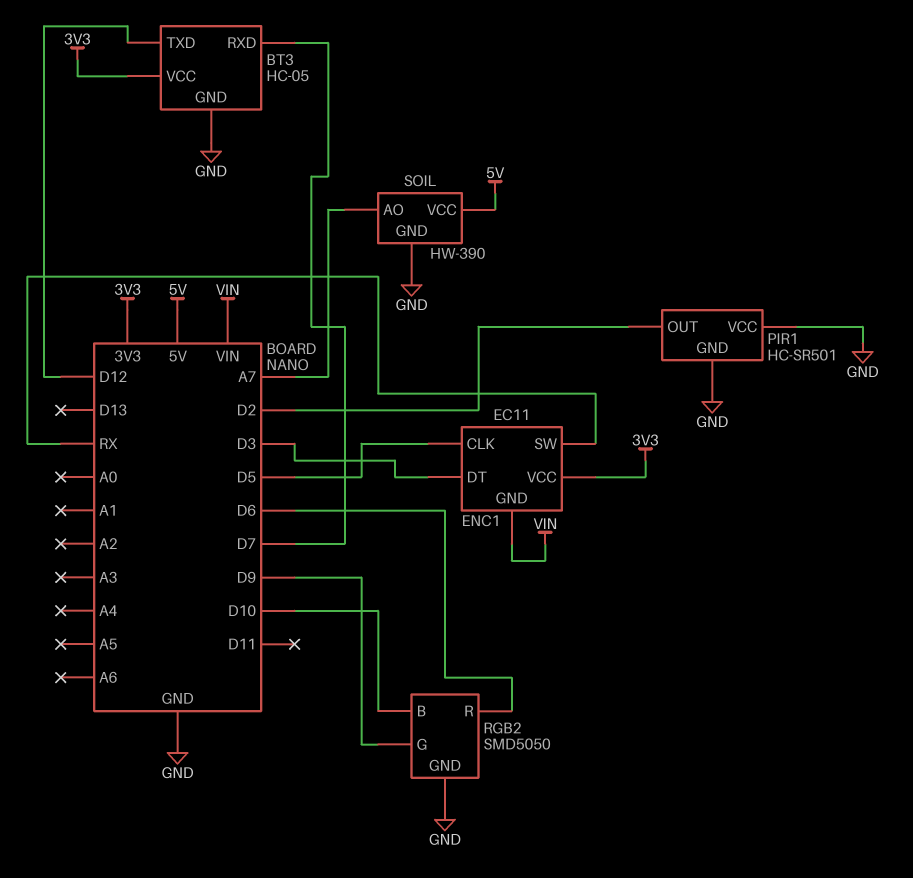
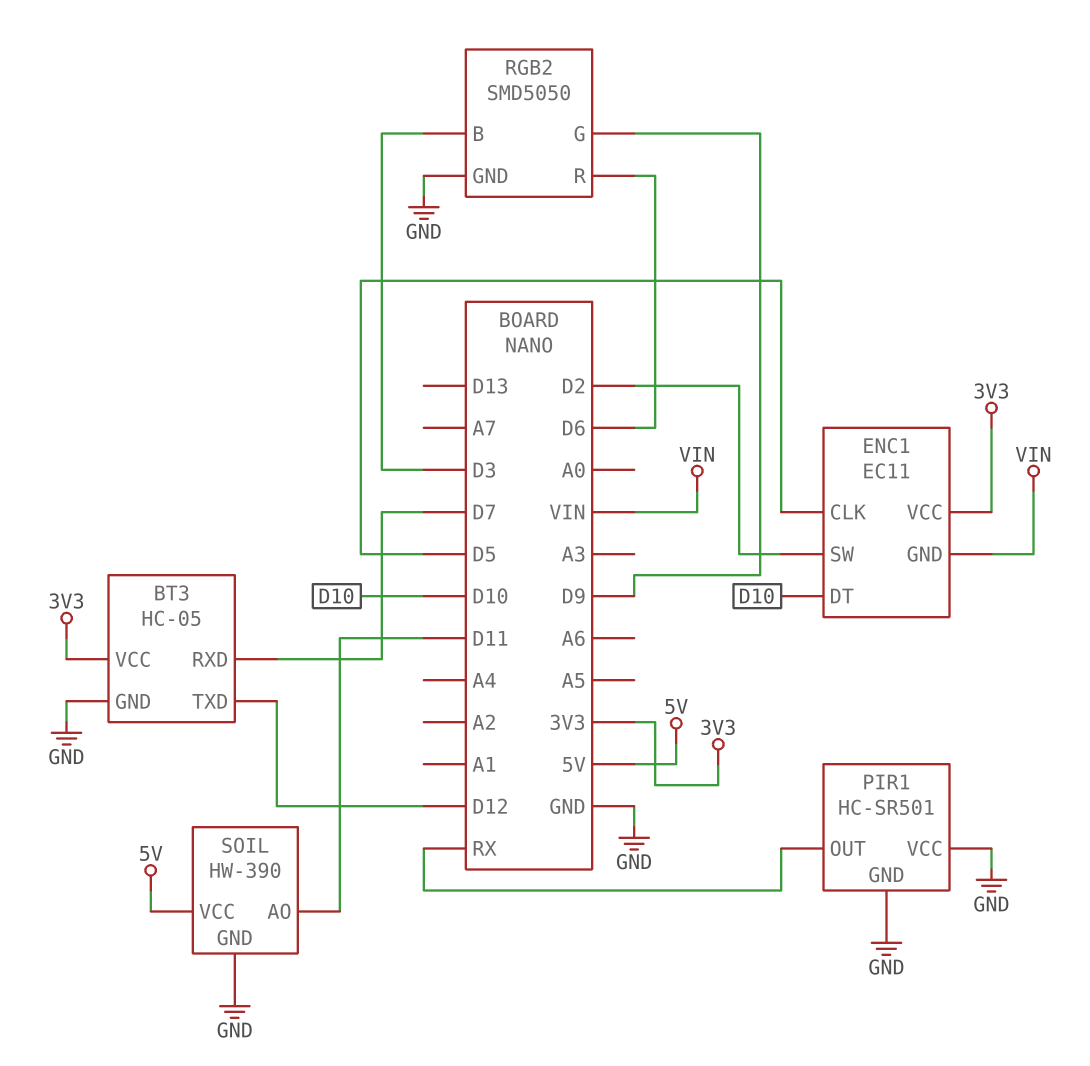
ENC1 pin DT: D3 -> D10
ENC1 pin SW: RX -> D2
PIR1 pin OUT: D2 -> RX
RGB2 pin B: D10 -> D3
SOIL pin AO: A7 -> D11

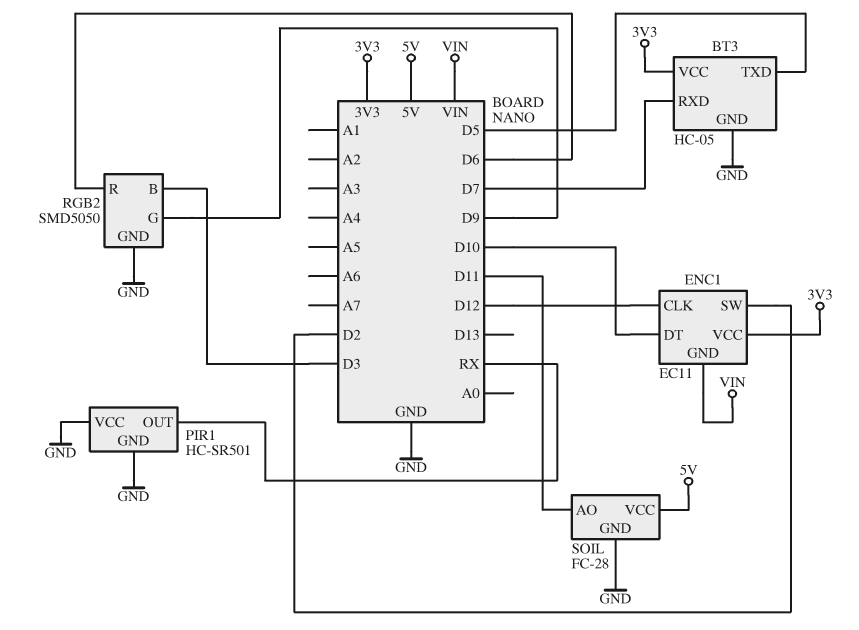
BT3 pin TXD: D12 -> D5
ENC1 pin CLK: D5 -> D12
SOIL: HW-390 -> FC-28

